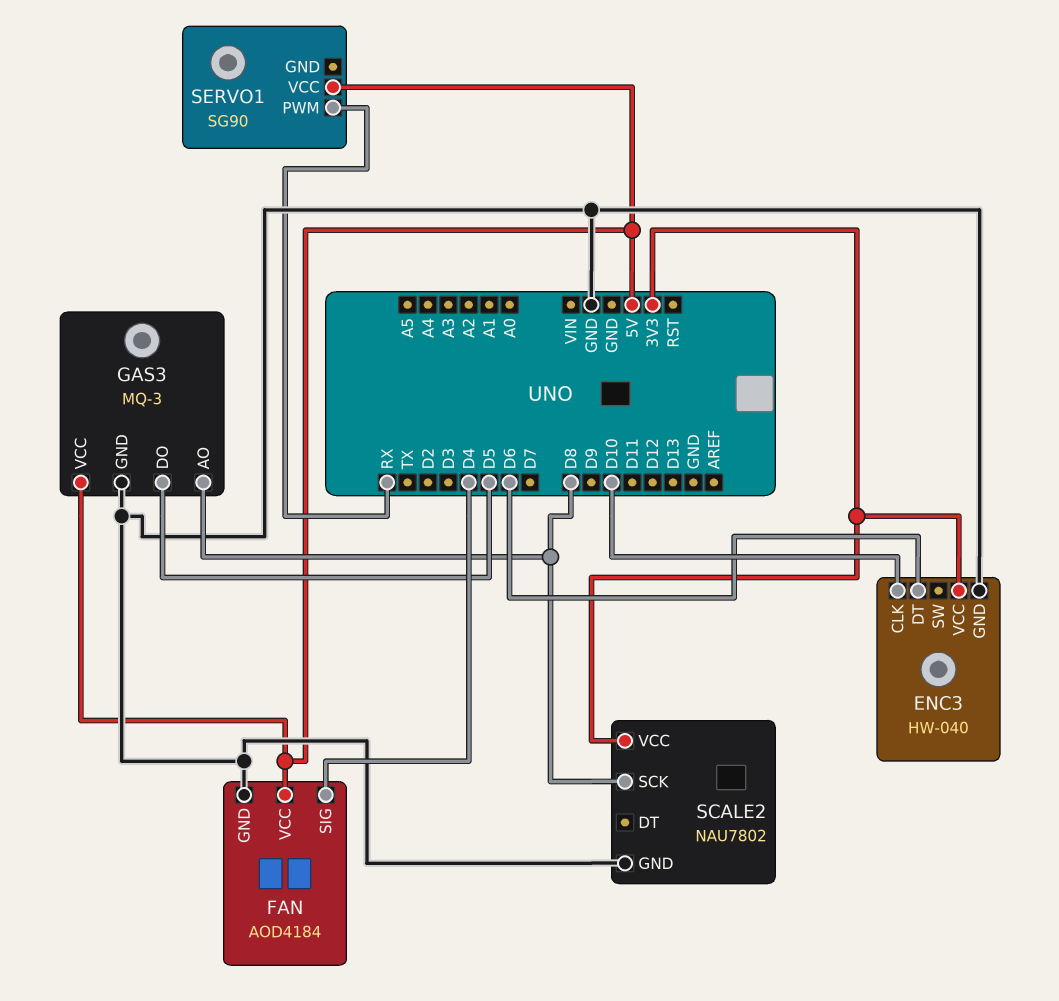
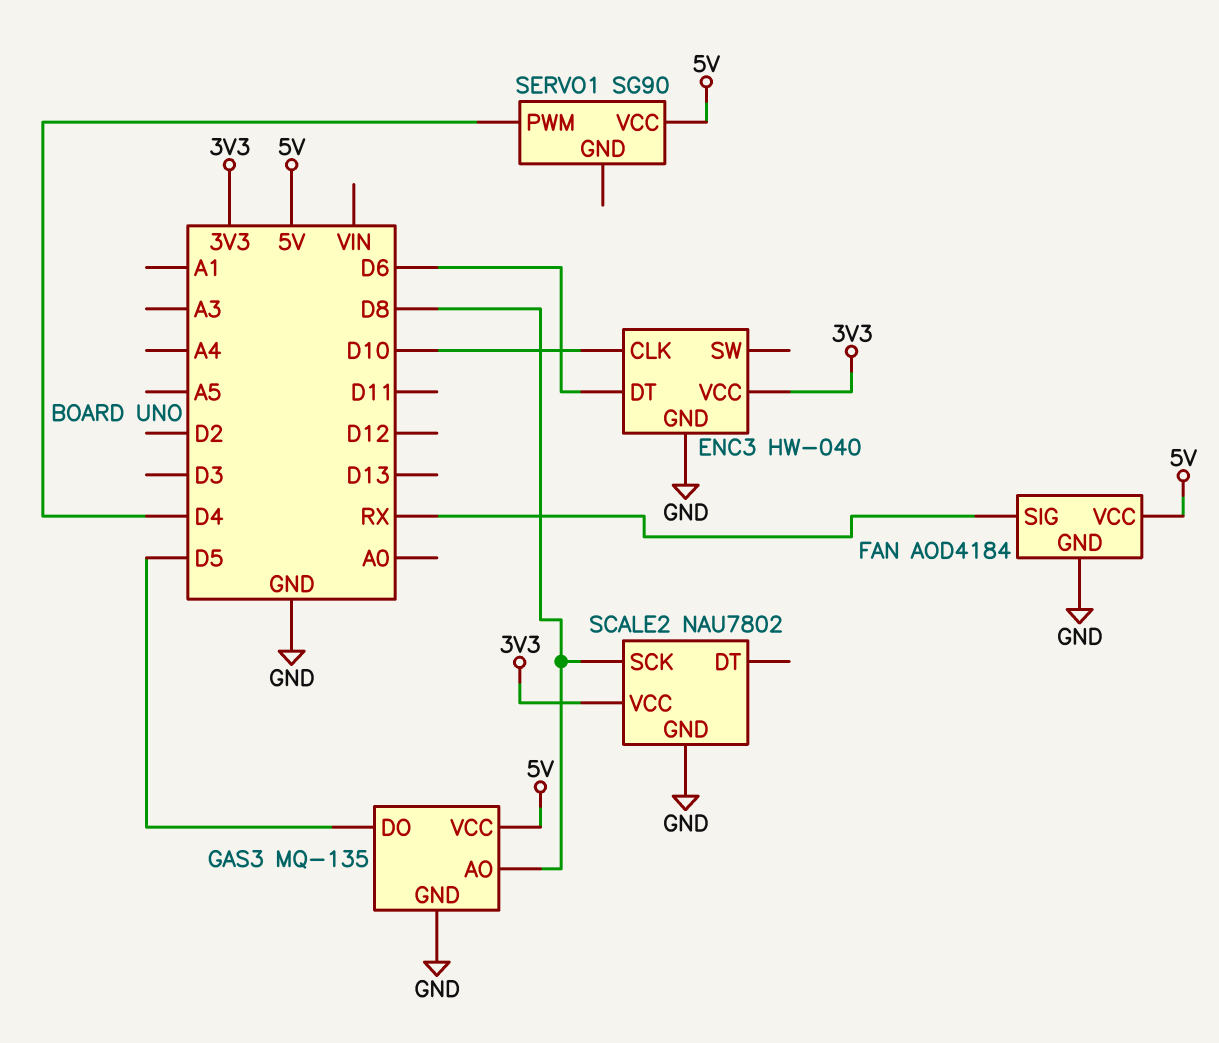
FAN pin SIG: D4 -> RX
GAS3: MQ-3 -> MQ-135
SERVO1 pin PWM: RX -> D4

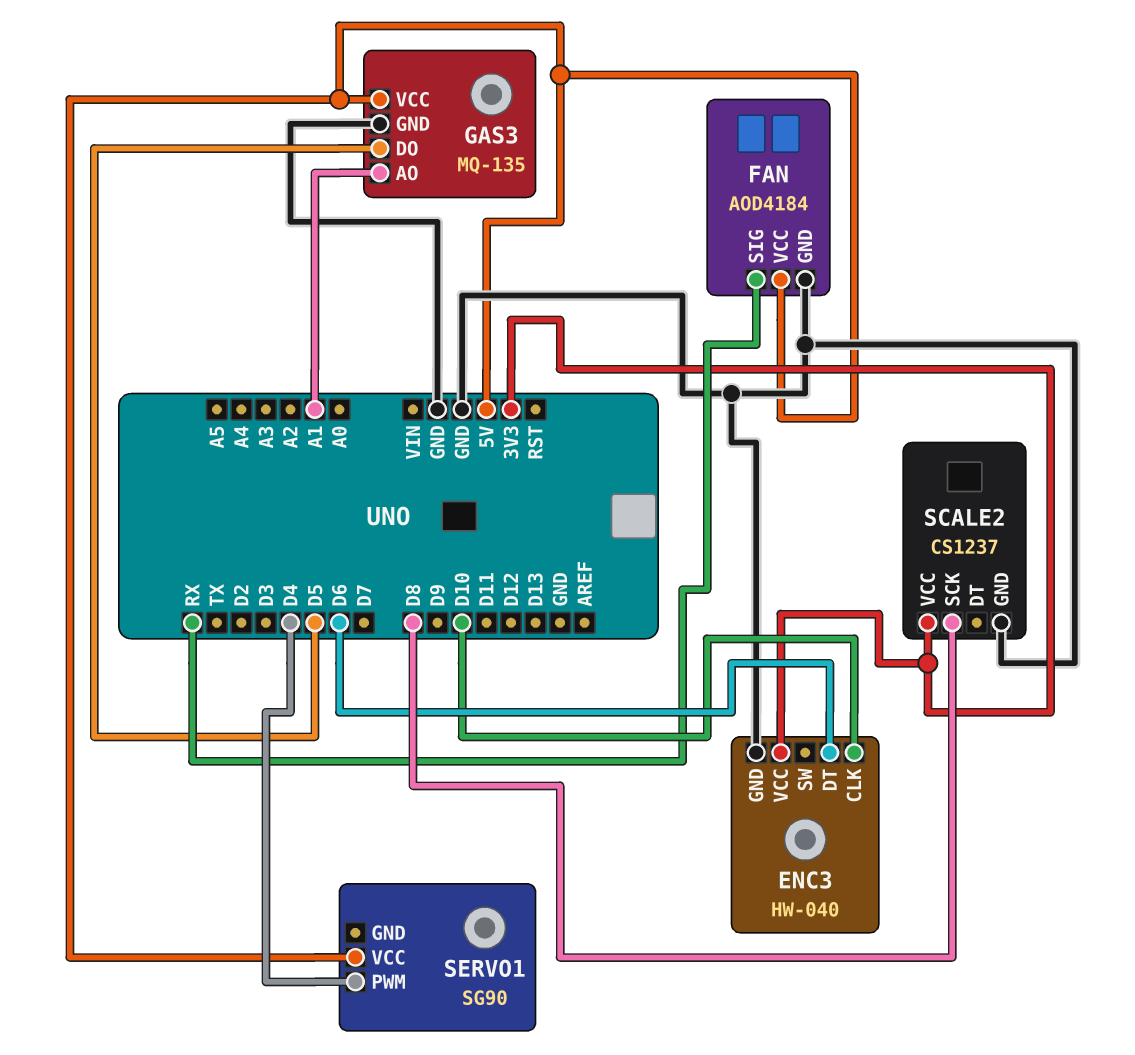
GAS3 pin AO: D8 -> A1
SCALE2: NAU7802 -> CS1237

